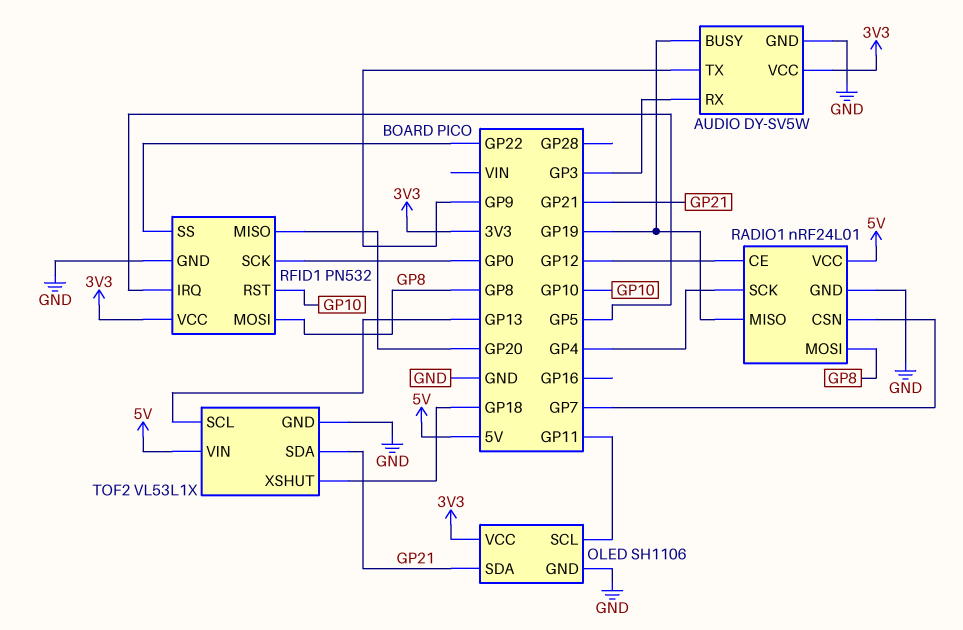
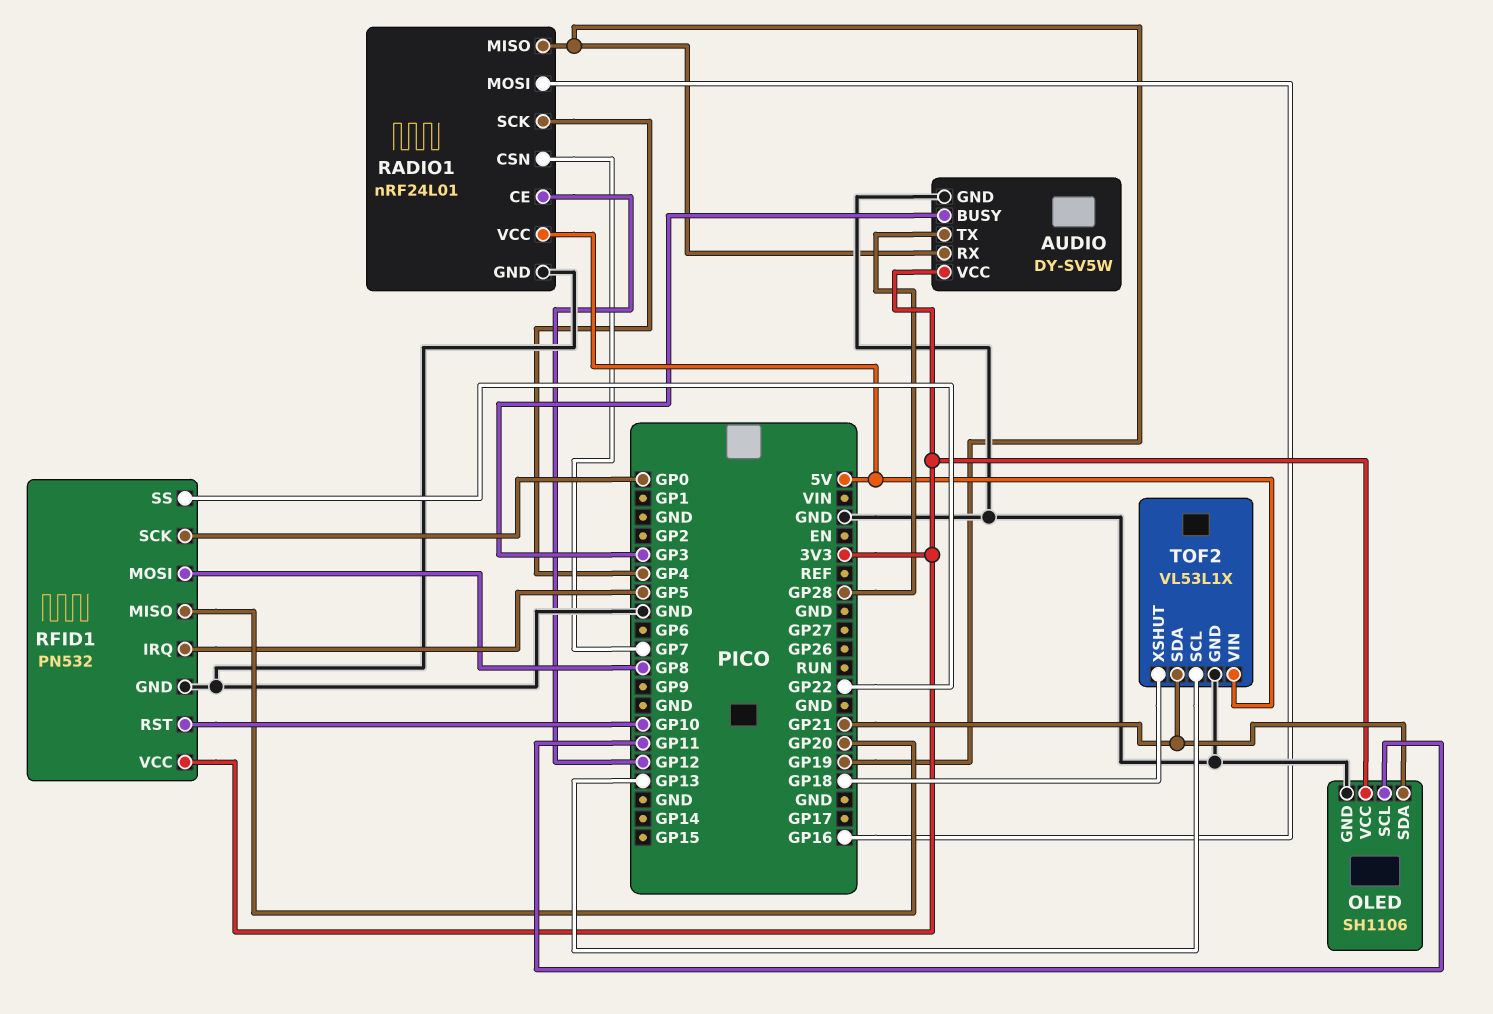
AUDIO pin BUSY: GP19 -> GP3
AUDIO pin RX: GP3 -> GP19
AUDIO pin TX: GP9 -> GP28
RADIO1 pin MOSI: GP8 -> GP16

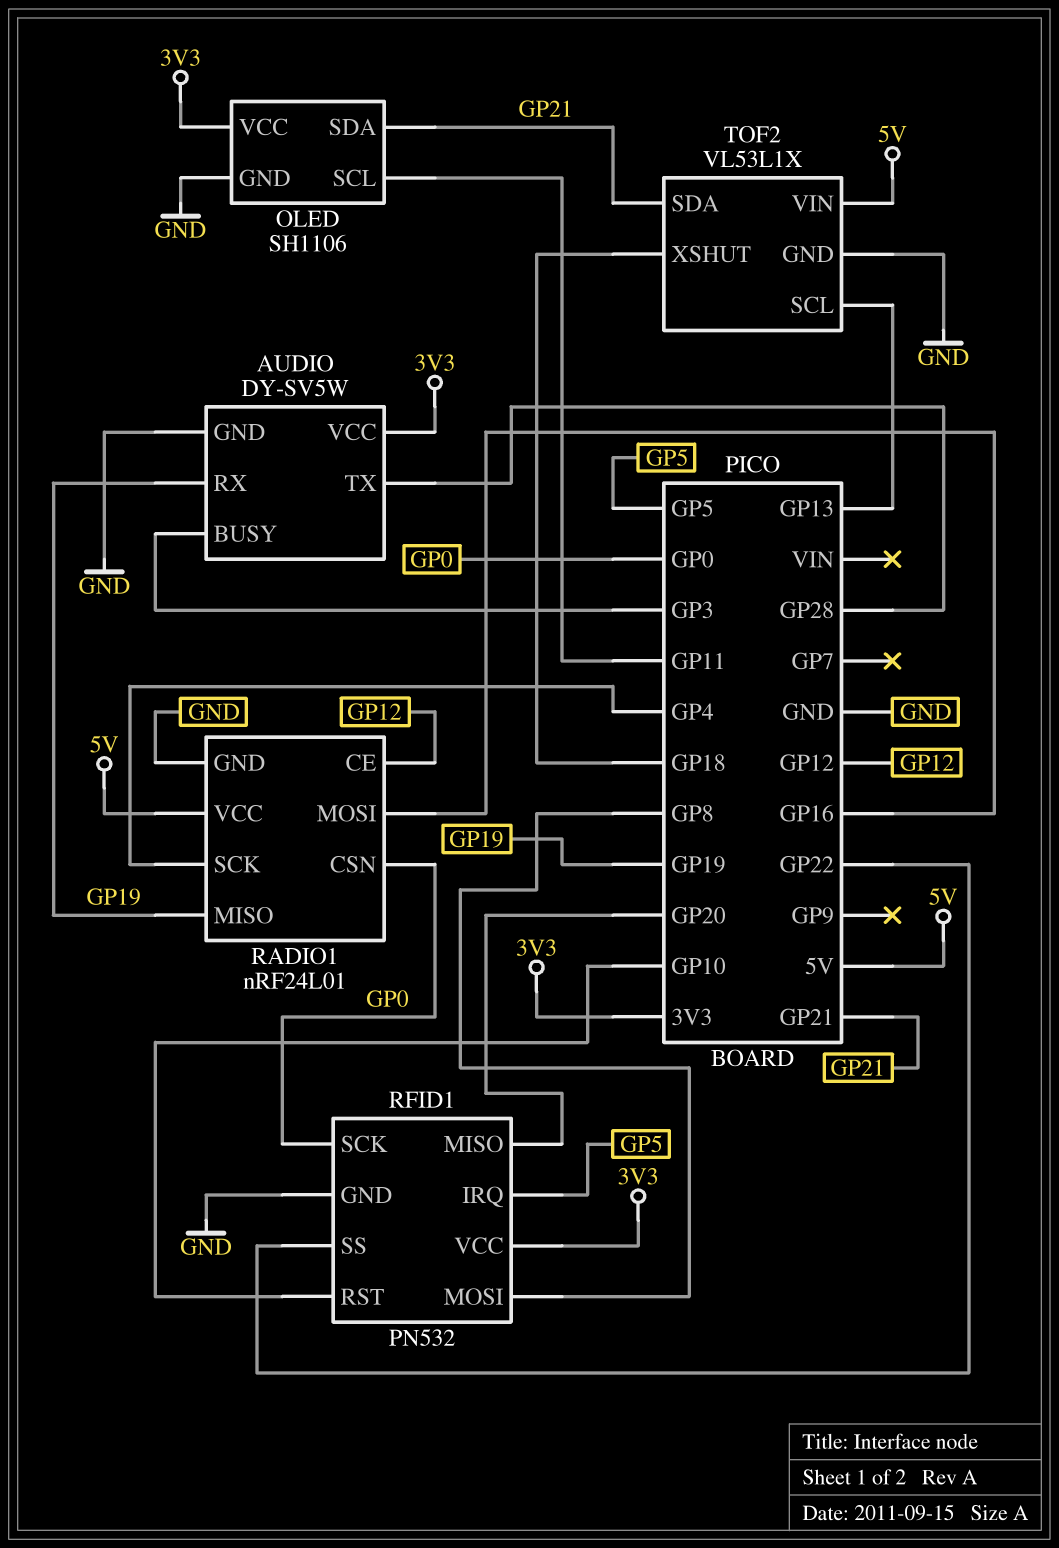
RADIO1 pin CSN: GP7 -> GP0

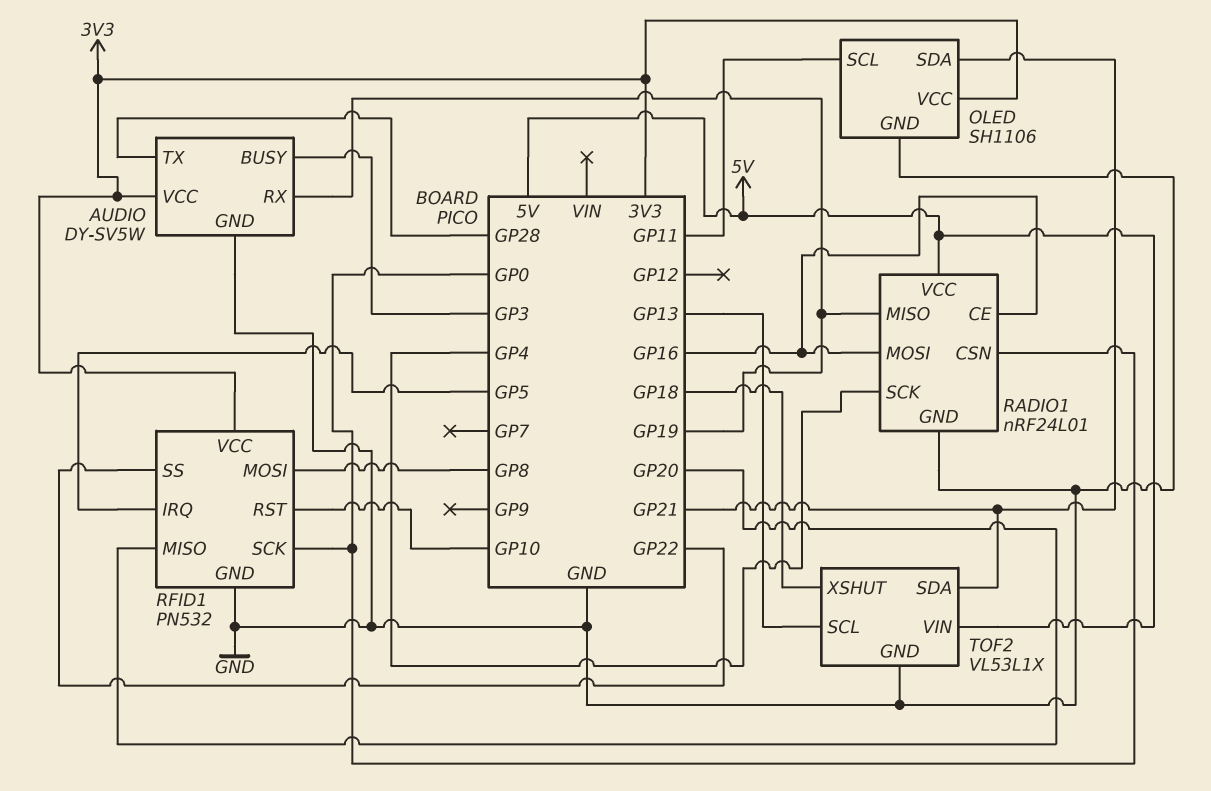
RADIO1 pin CE: GP12 -> GP16

